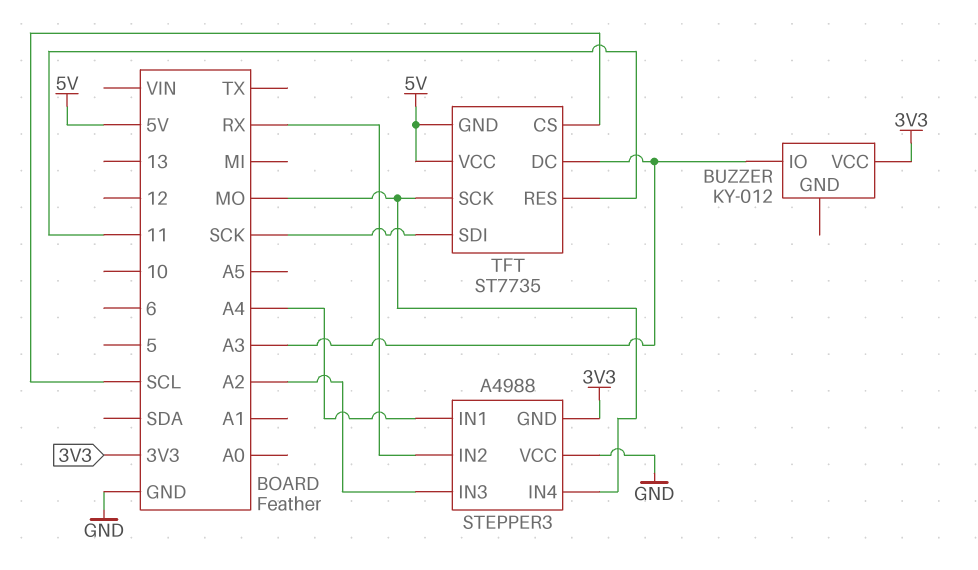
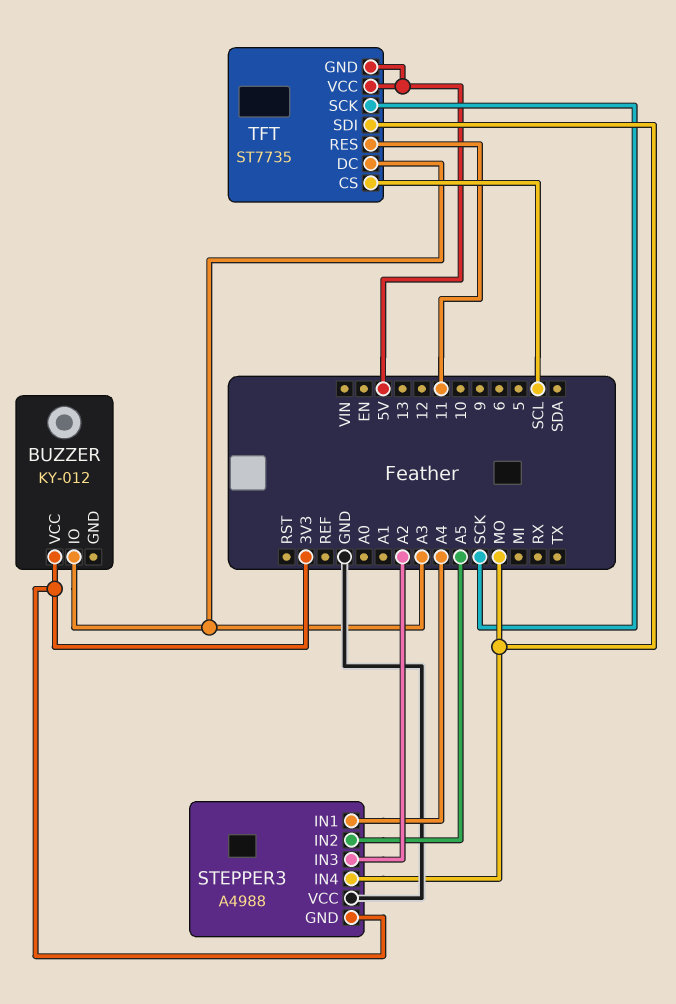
STEPPER3 pin IN2: RX -> A5
TFT pin SCK: MO -> SCK
TFT pin SDI: SCK -> MO

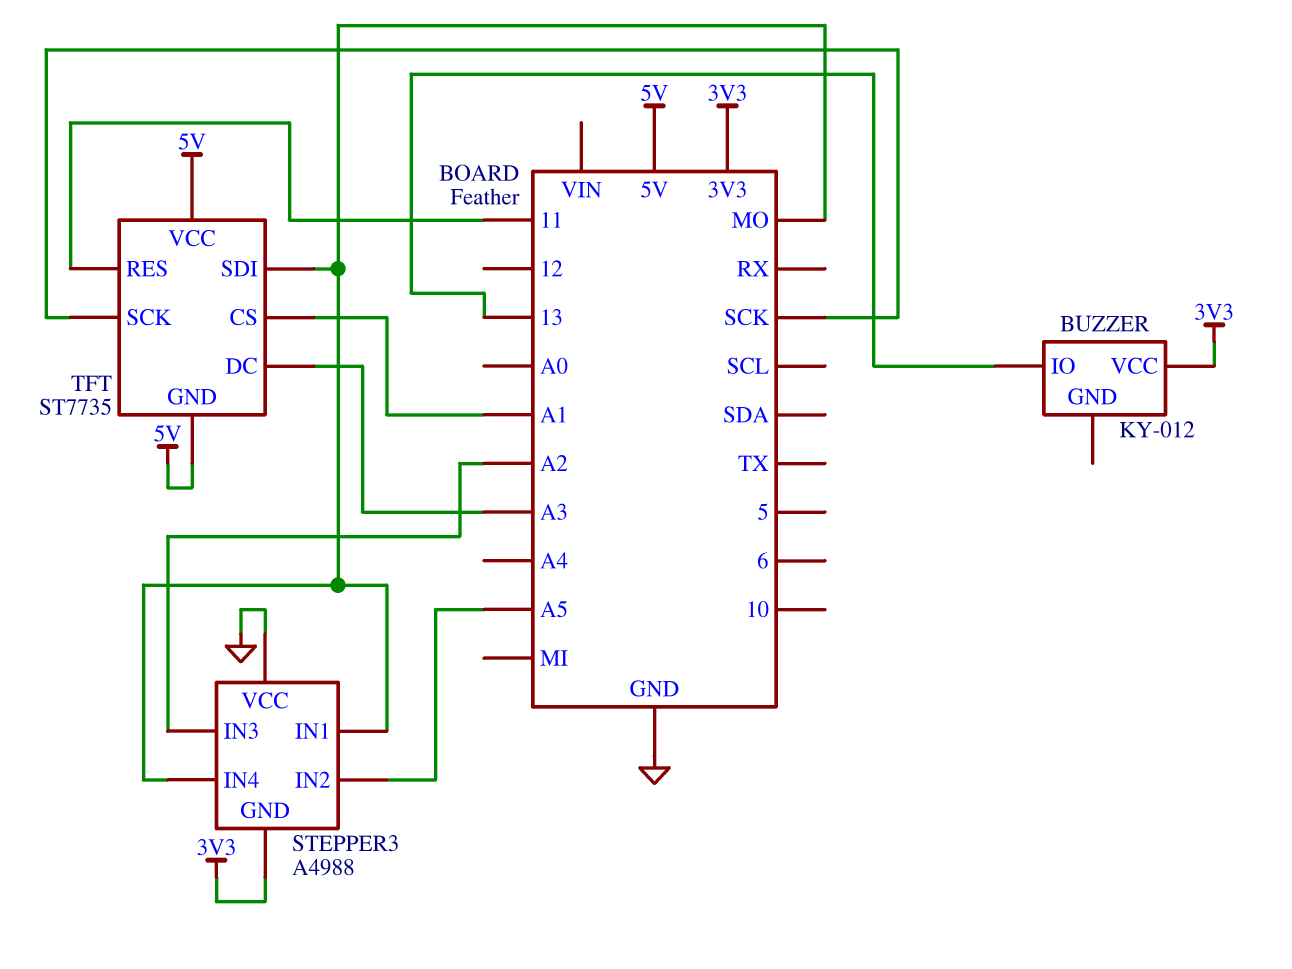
BUZZER pin IO: A3 -> 13
STEPPER3 pin IN1: A4 -> MO
TFT pin CS: SCL -> A1

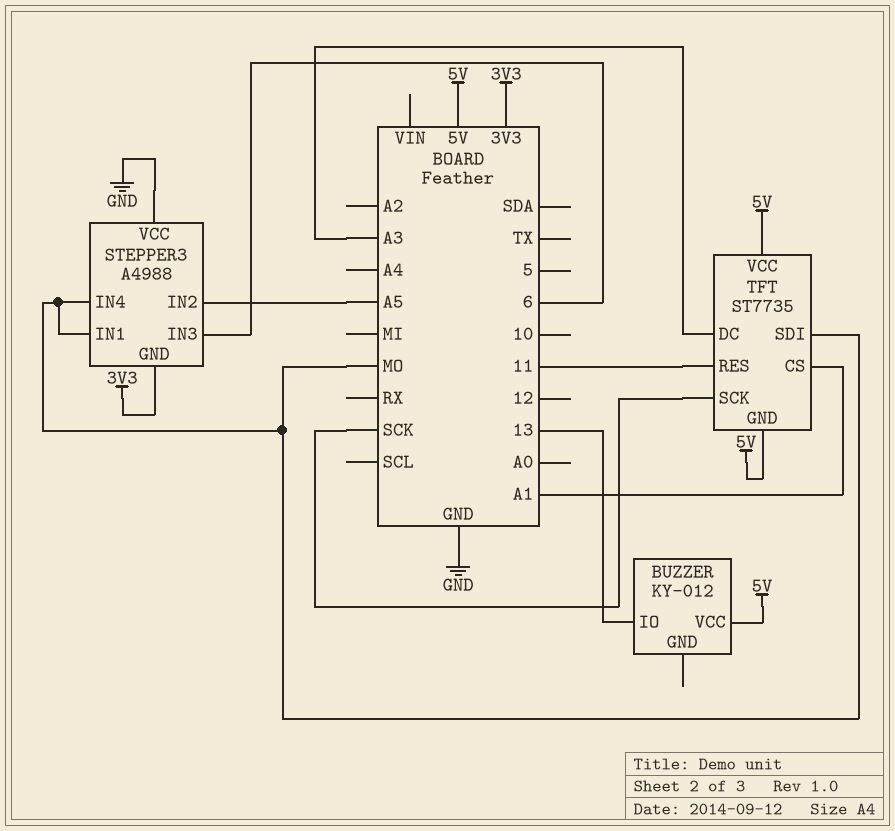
BUZZER pin VCC: 3V3 -> 5V
STEPPER3 pin IN3: A2 -> 6

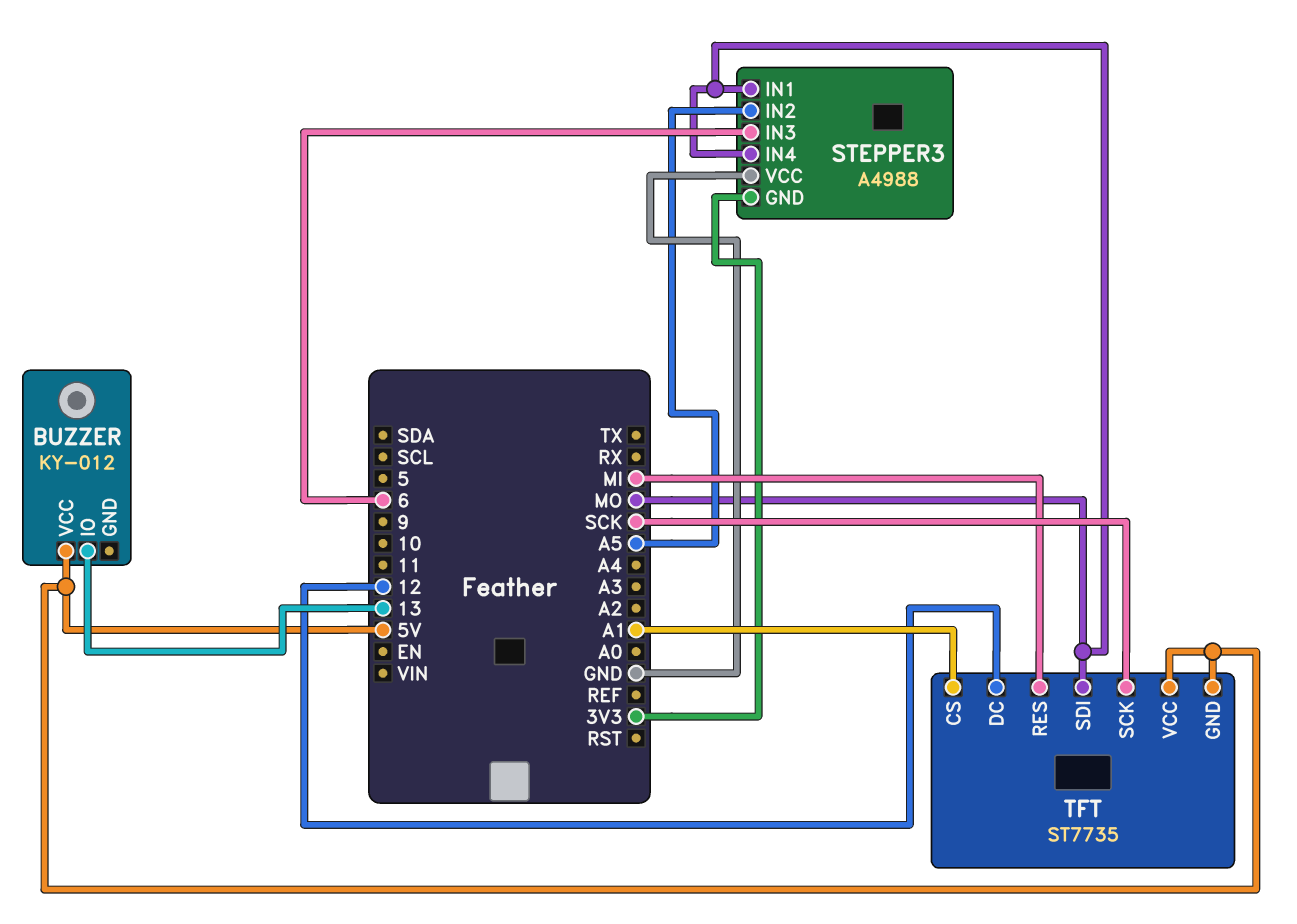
TFT pin DC: A3 -> 12
TFT pin RES: 11 -> MI

